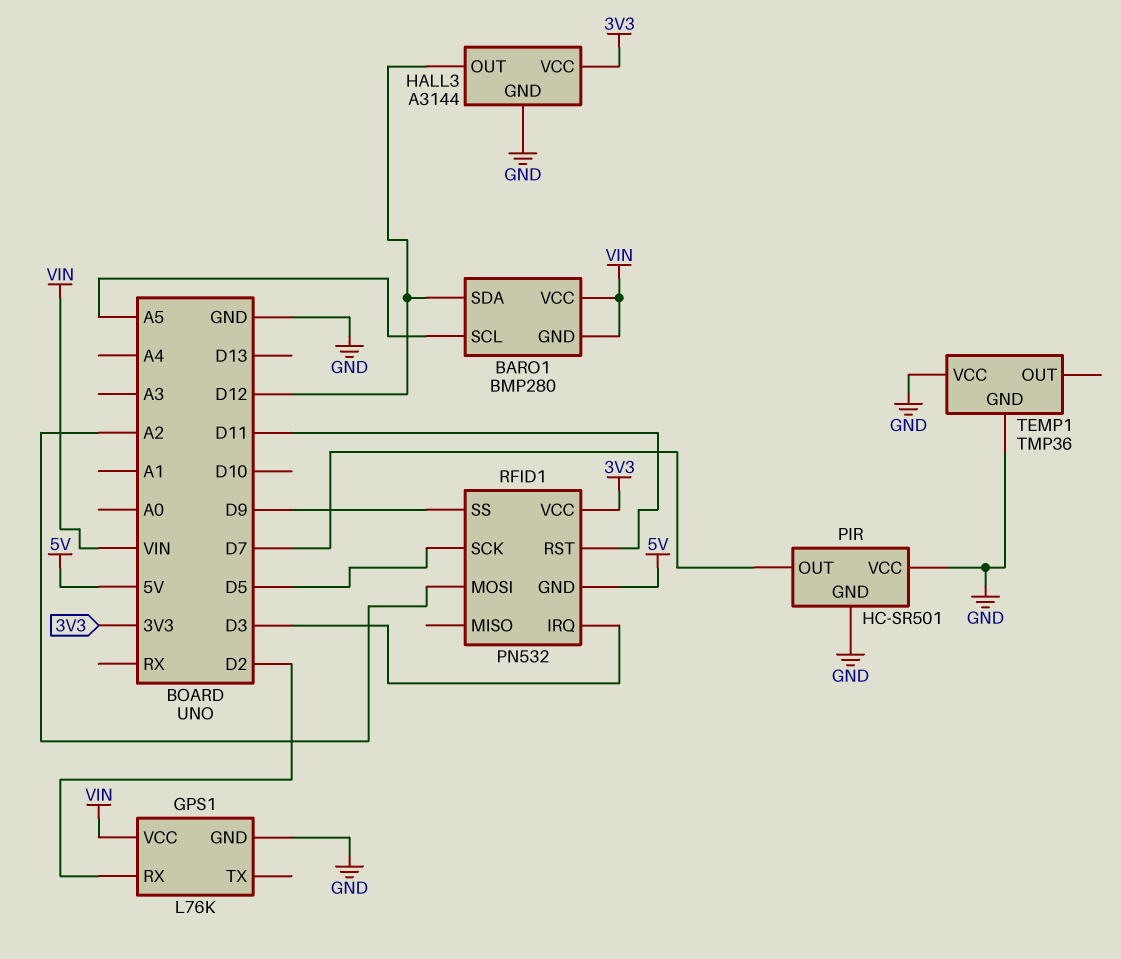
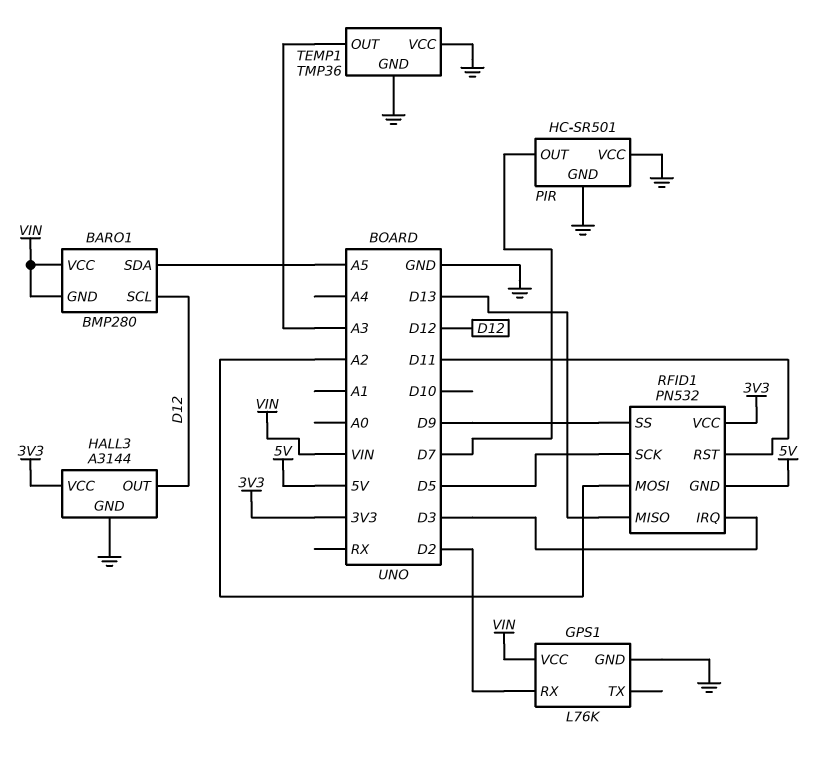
BARO1 pin SCL: A5 -> D12
BARO1 pin SDA: D12 -> A5
RFID1 pin MISO: none -> D13
TEMP1 pin OUT: none -> A3

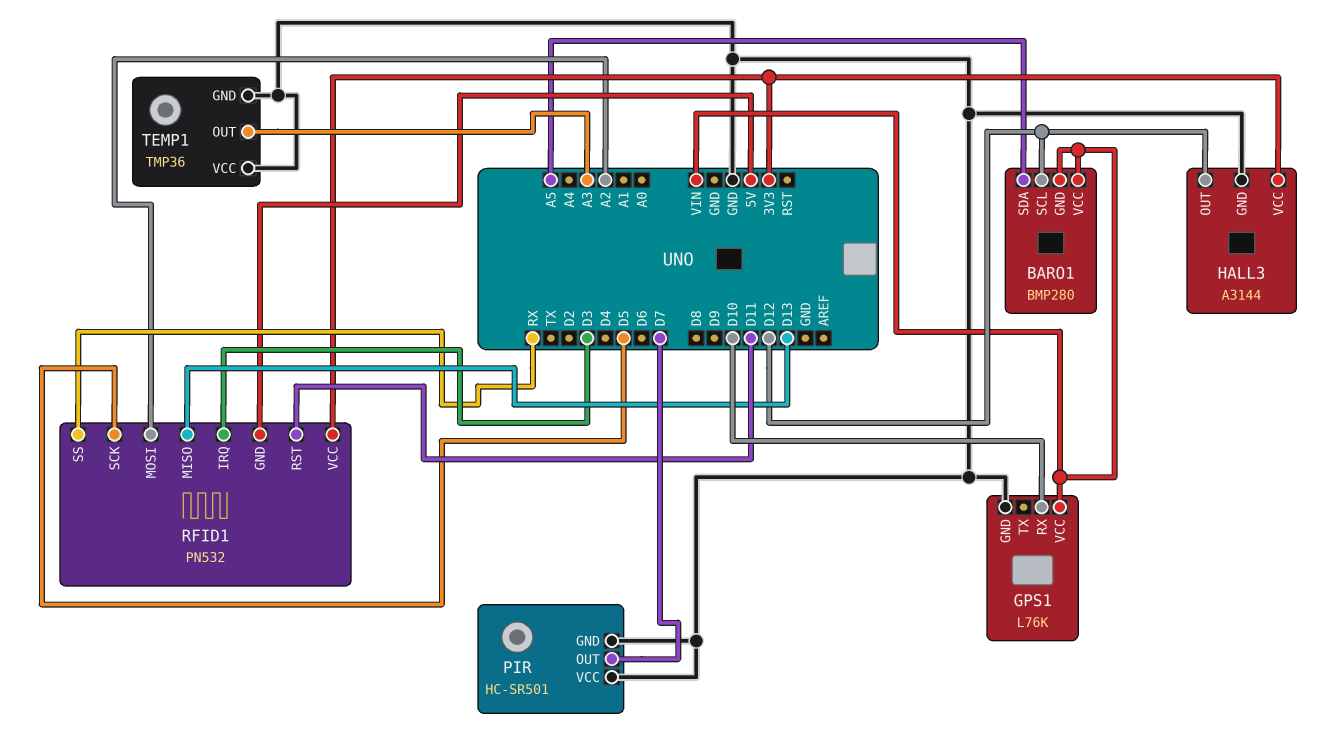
GPS1 pin RX: D2 -> D10
RFID1 pin SS: D9 -> RX

